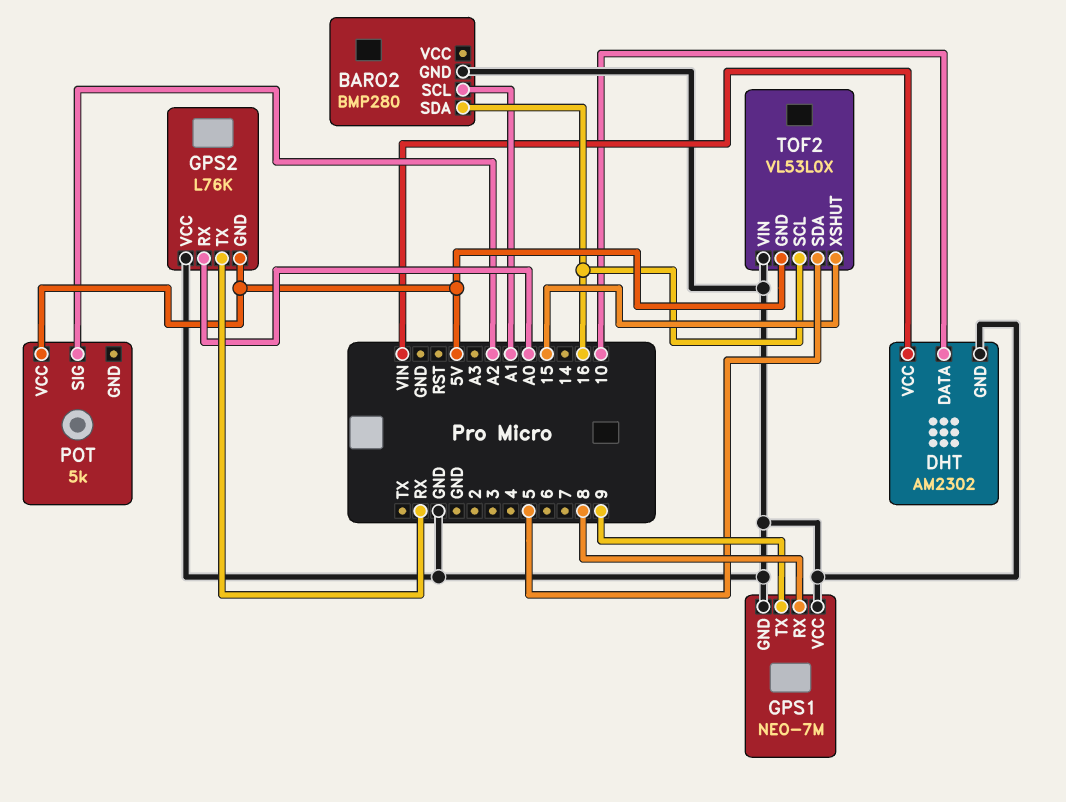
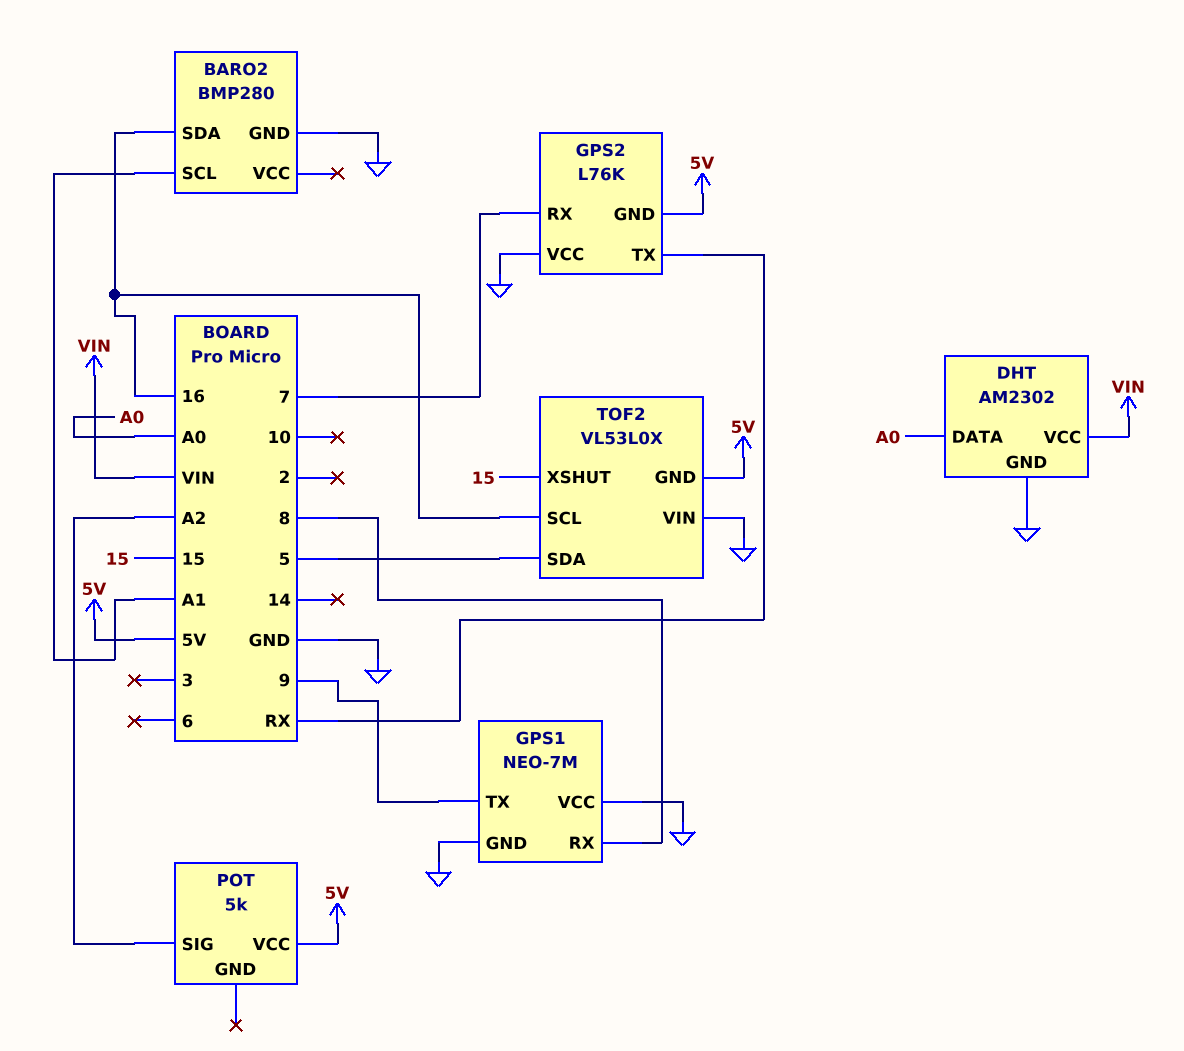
DHT pin DATA: 10 -> A0
GPS2 pin RX: A0 -> 7

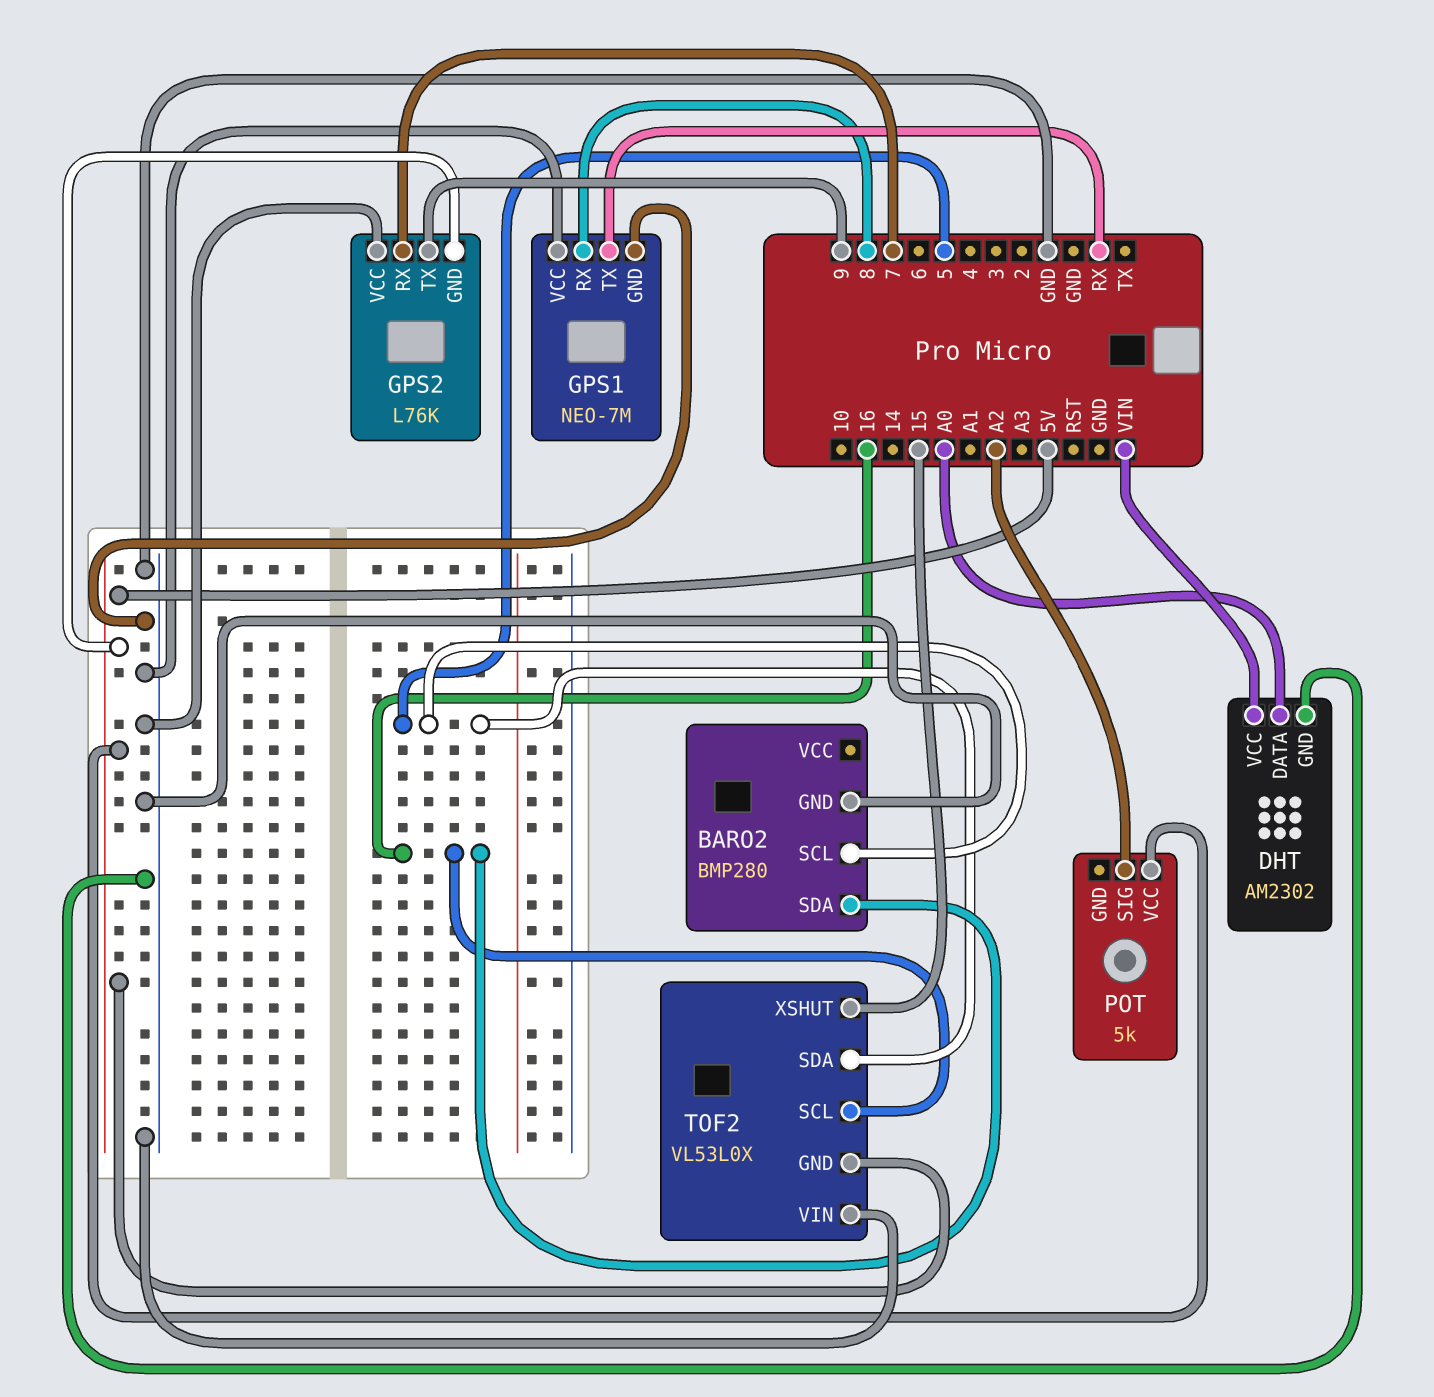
BARO2 pin SCL: A1 -> 5
GPS1 pin TX: 9 -> RX
GPS2 pin TX: RX -> 9

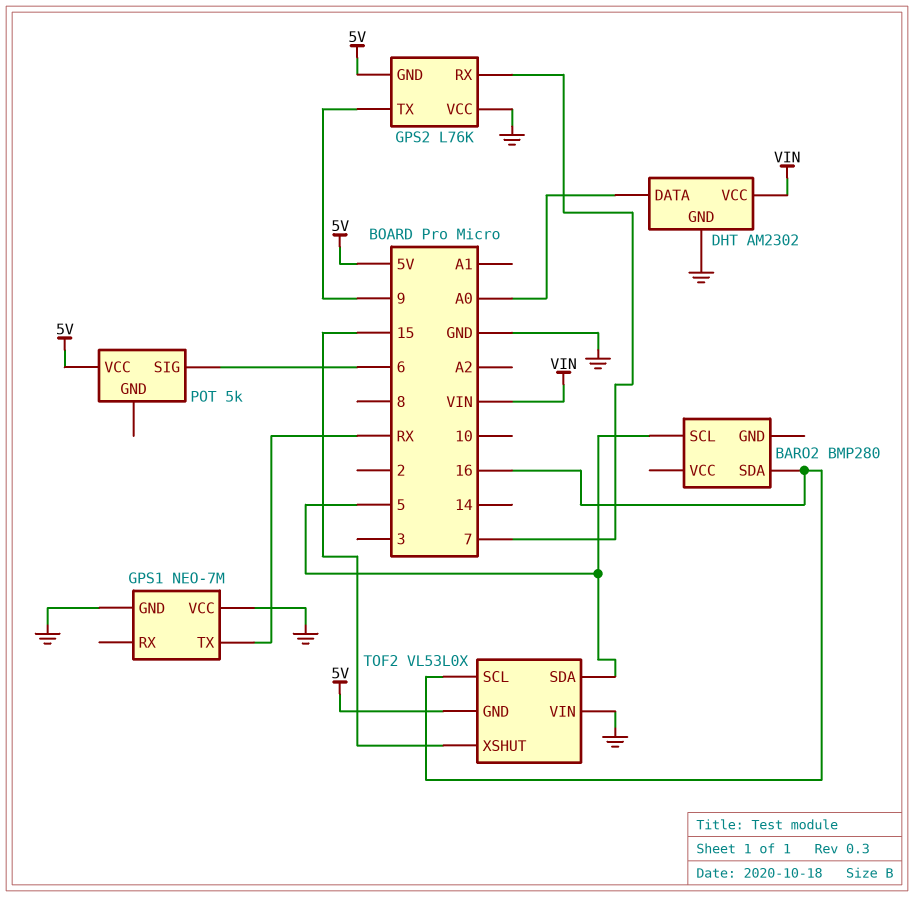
BARO2 pin GND: GND -> none
GPS1 pin RX: 8 -> none
POT pin SIG: A2 -> 6

